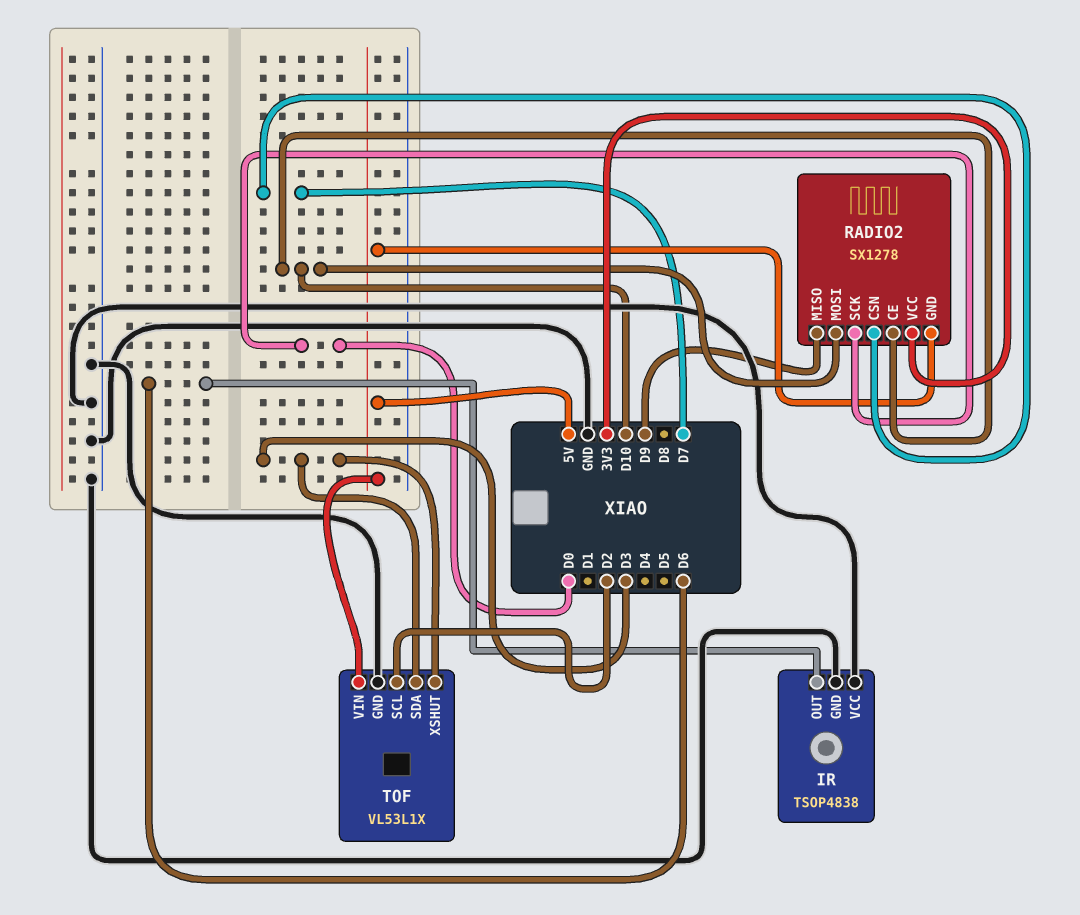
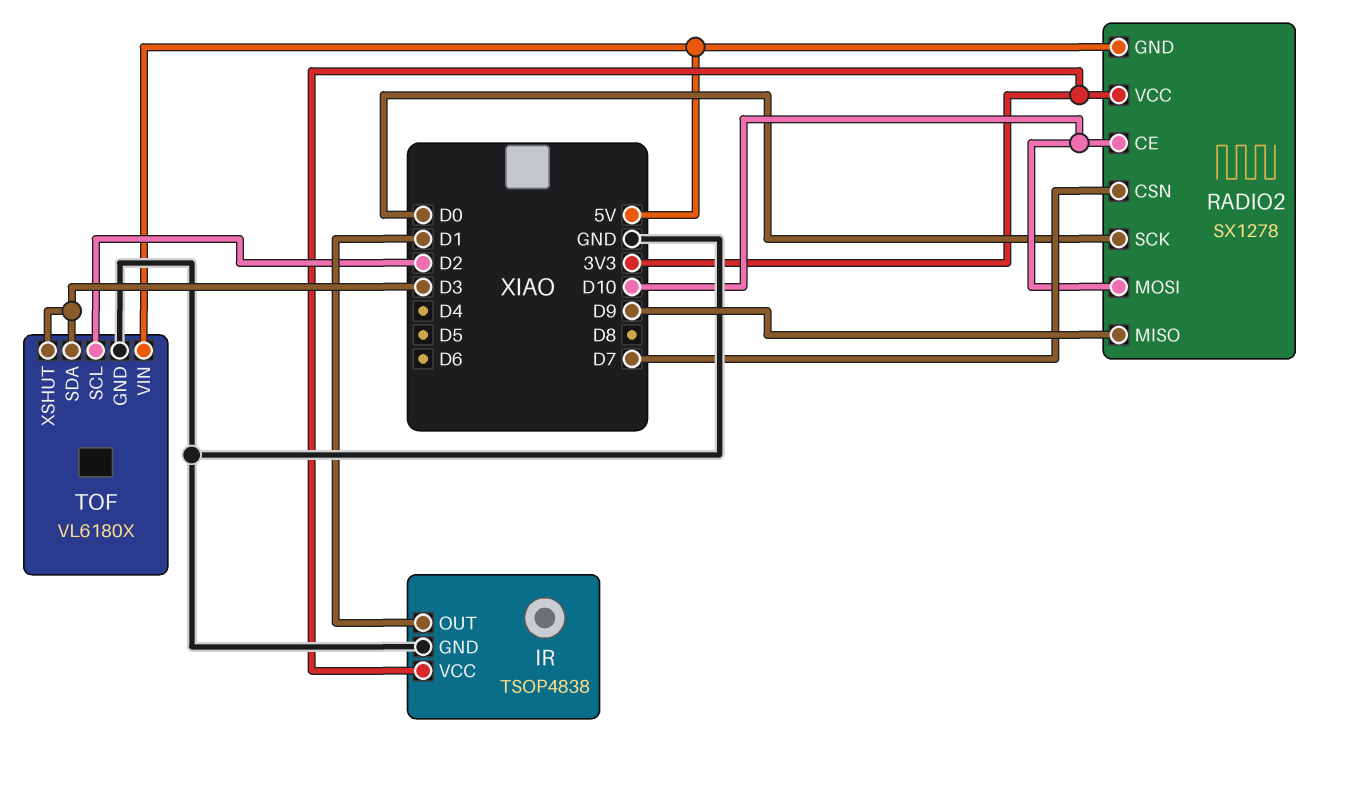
IR pin OUT: D6 -> D1
IR pin VCC: GND -> 3V3
TOF: VL53L1X -> VL6180X

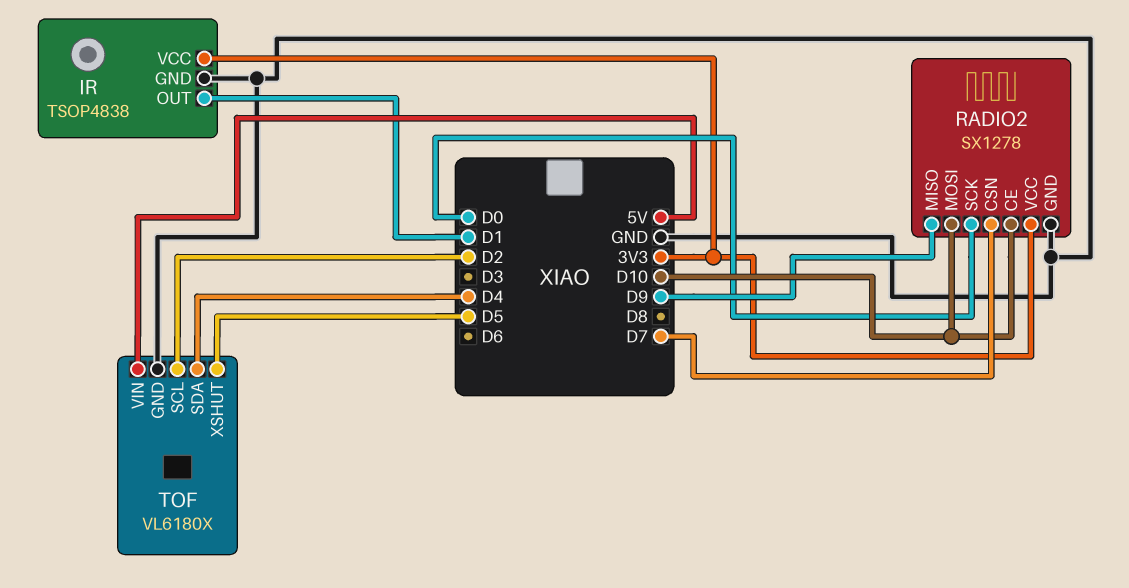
RADIO2 pin GND: 5V -> GND
TOF pin SDA: D3 -> D4
TOF pin XSHUT: D3 -> D5

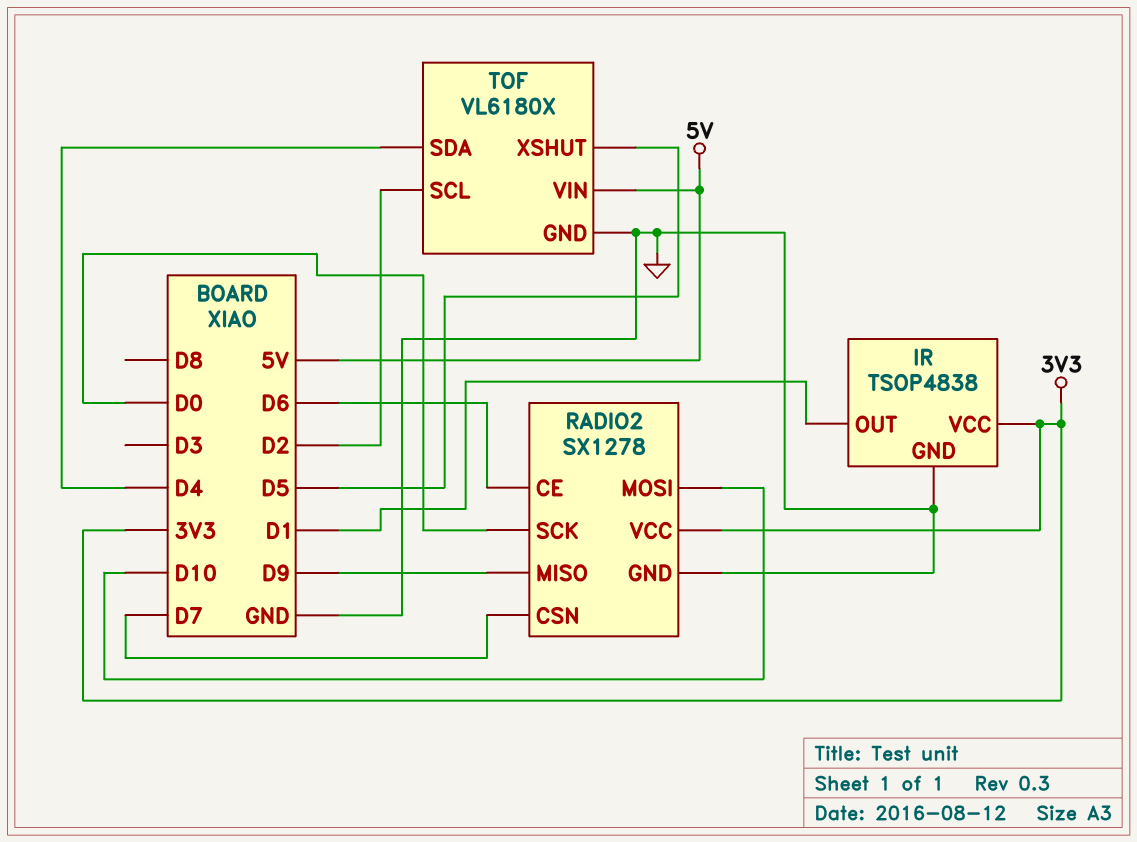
RADIO2 pin CE: D10 -> D6

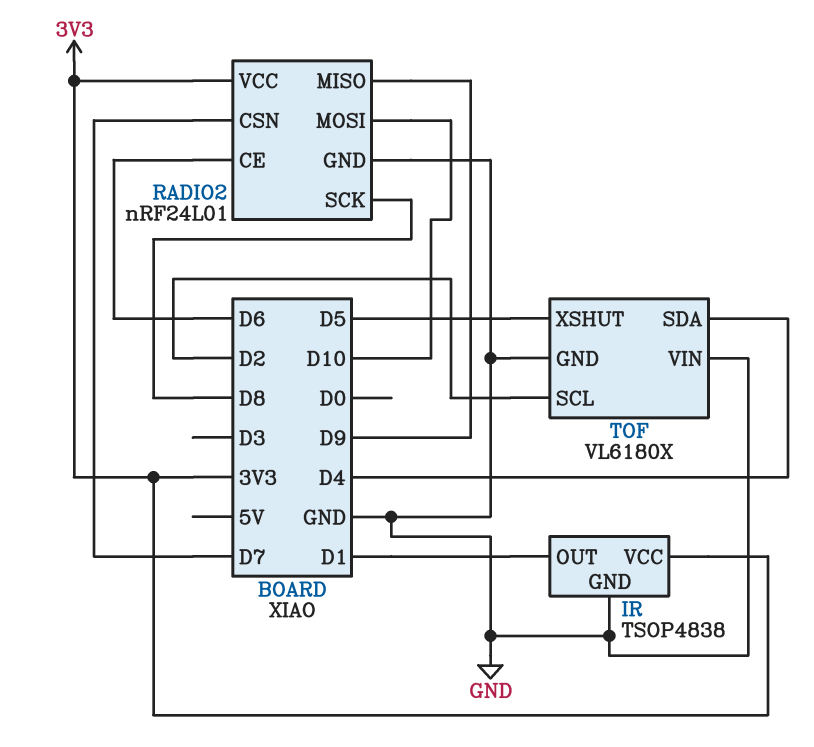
RADIO2: SX1278 -> nRF24L01
RADIO2 pin SCK: D0 -> D8
TOF pin VIN: 5V -> GND

